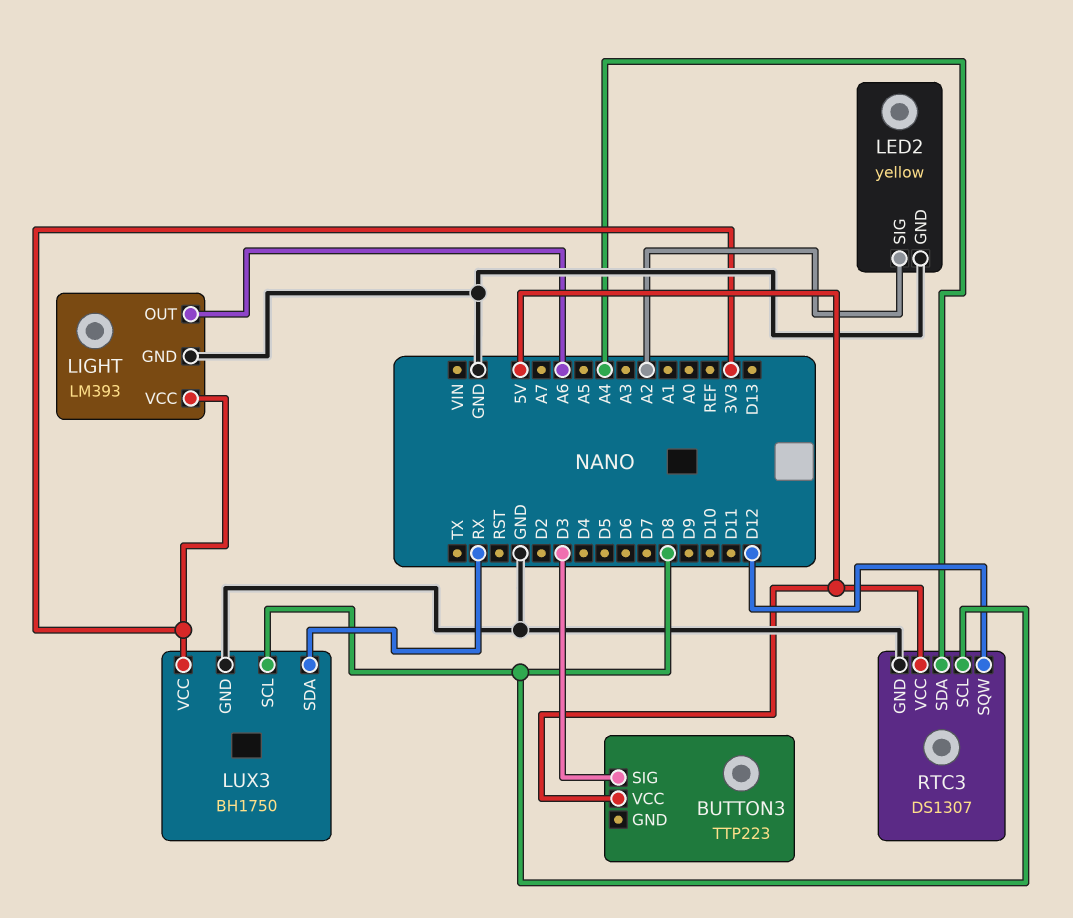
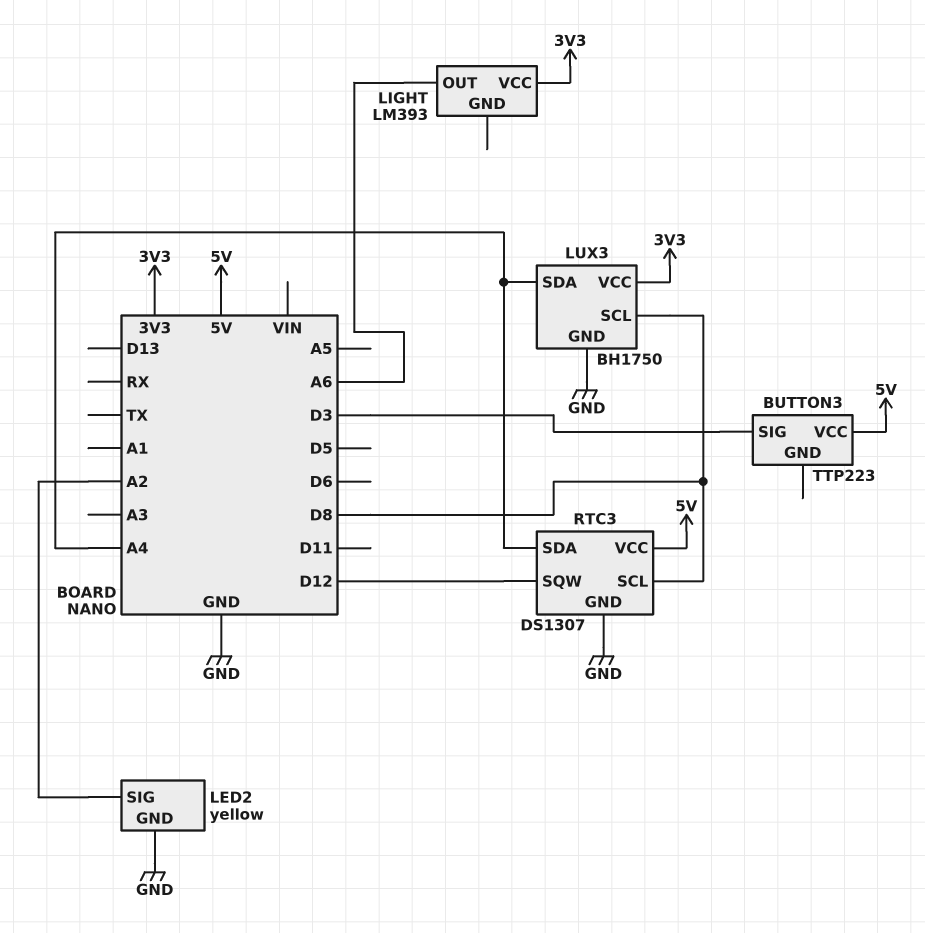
LIGHT pin GND: GND -> none
LUX3 pin SDA: RX -> A4

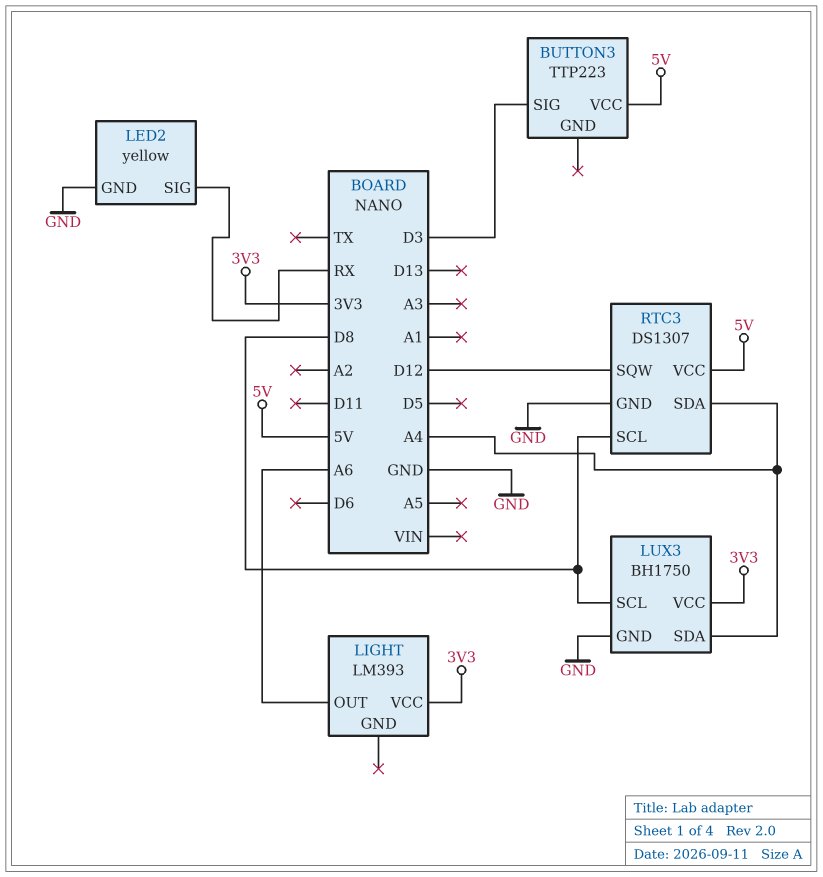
LED2 pin SIG: A2 -> RX

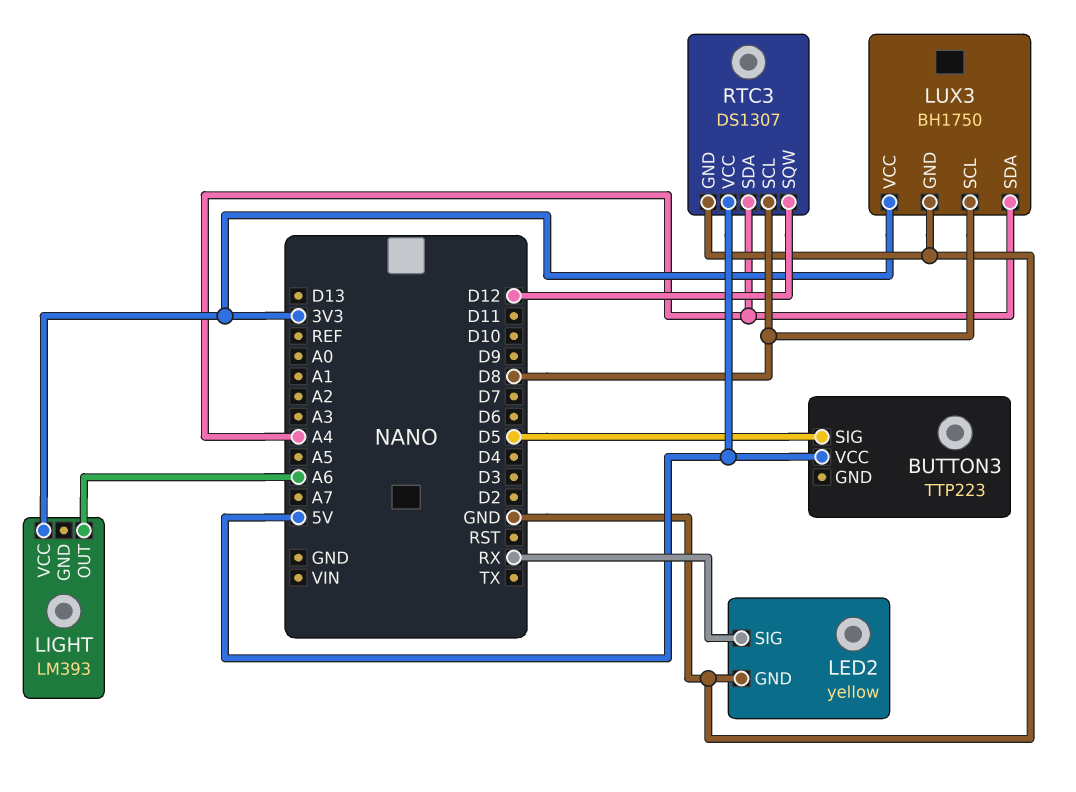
BUTTON3 pin SIG: D3 -> D5

